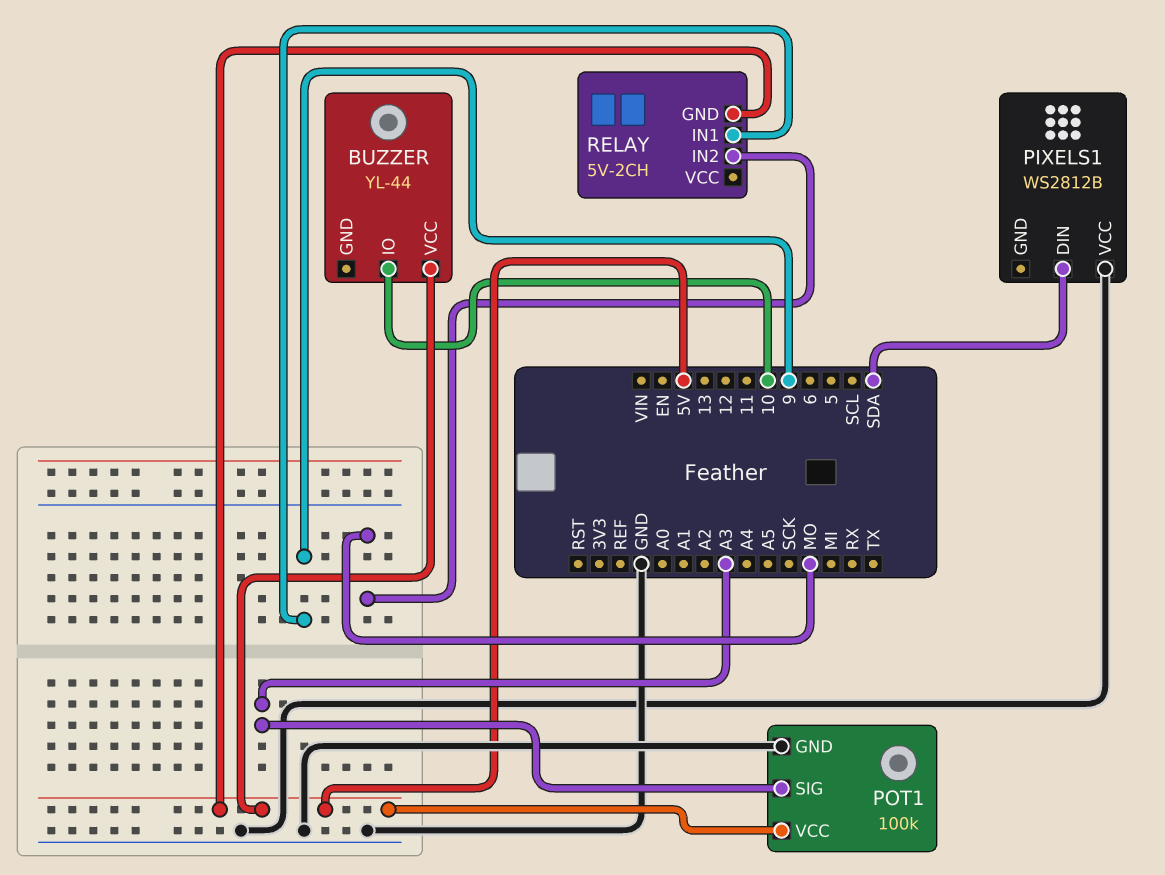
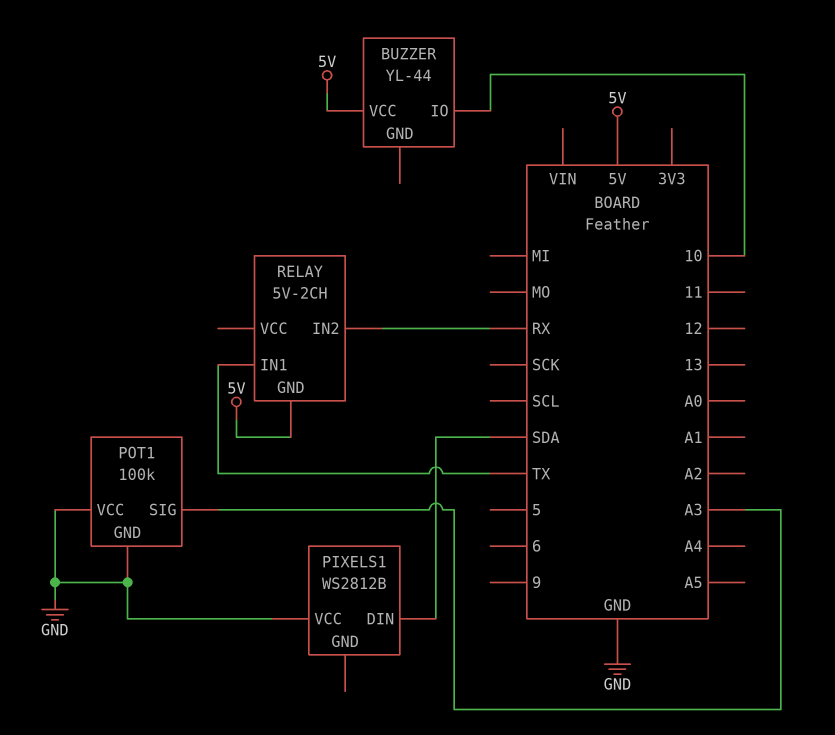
POT1 pin VCC: 5V -> GND
RELAY pin IN1: 9 -> TX
RELAY pin IN2: MO -> RX

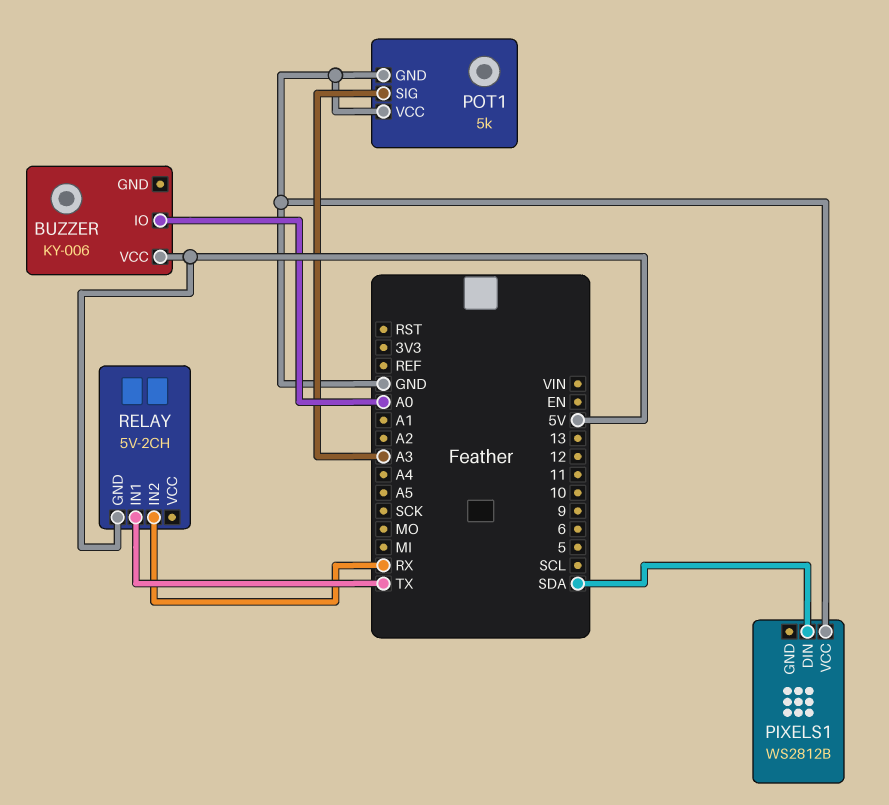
BUZZER: YL-44 -> KY-006
BUZZER pin IO: 10 -> A0
POT1: 100k -> 5k

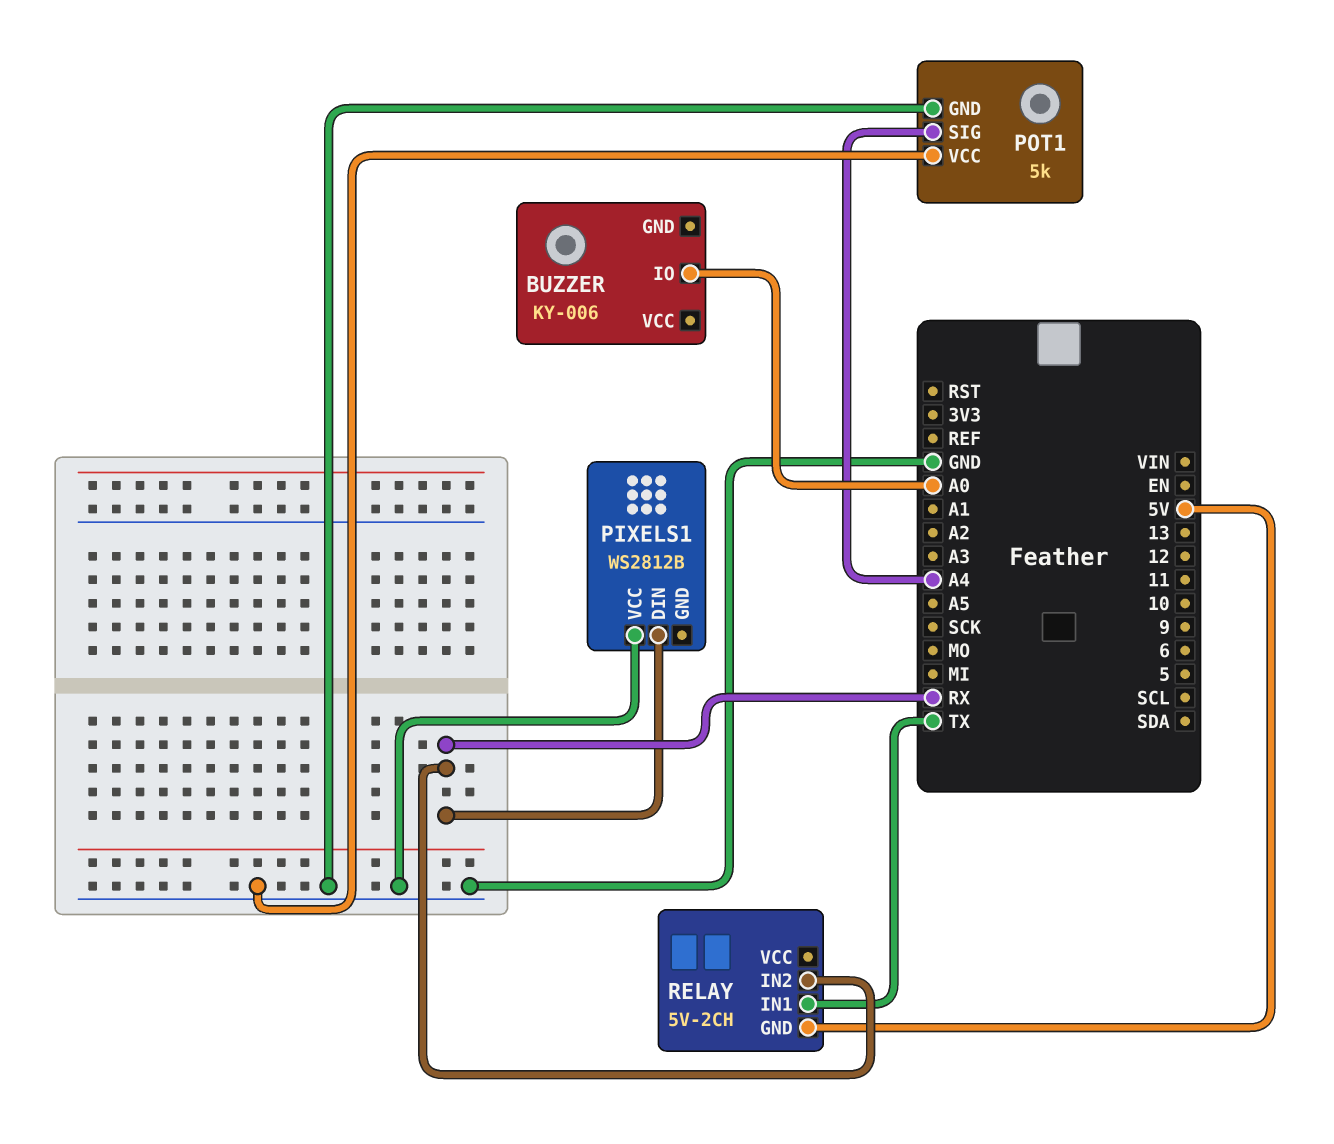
BUZZER pin VCC: 5V -> none
PIXELS1 pin DIN: SDA -> RX
POT1 pin SIG: A3 -> A4

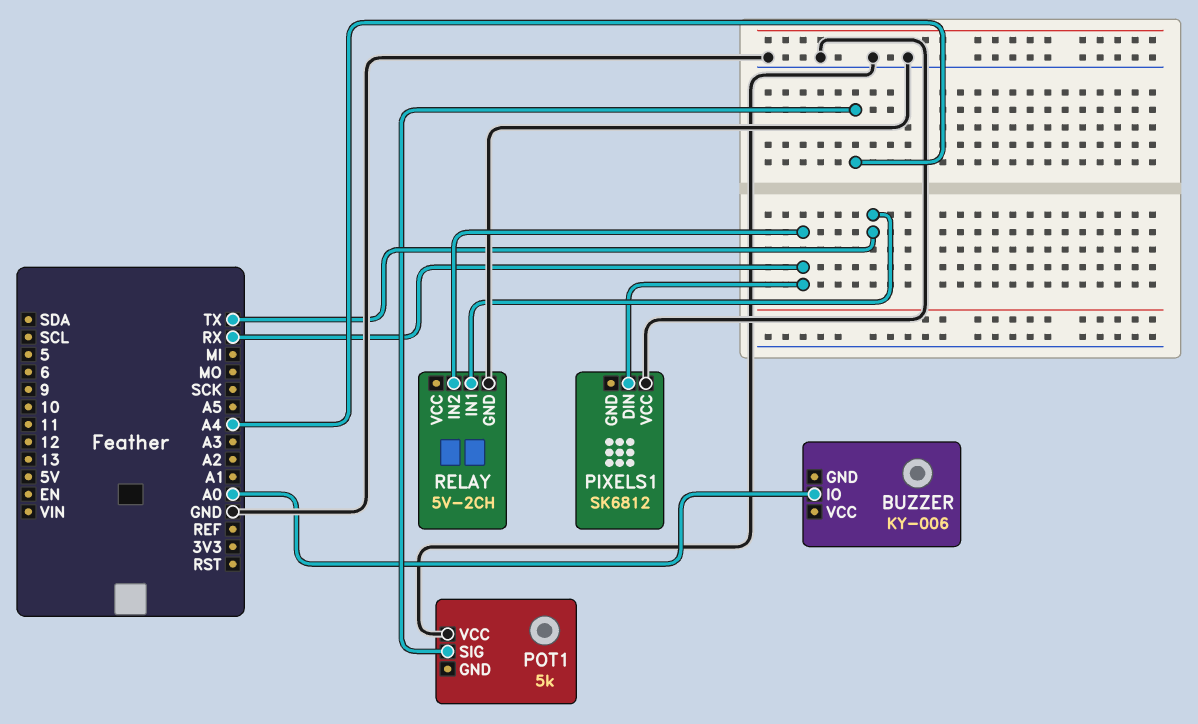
PIXELS1: WS2812B -> SK6812
POT1 pin GND: GND -> none
RELAY pin GND: 5V -> GND

